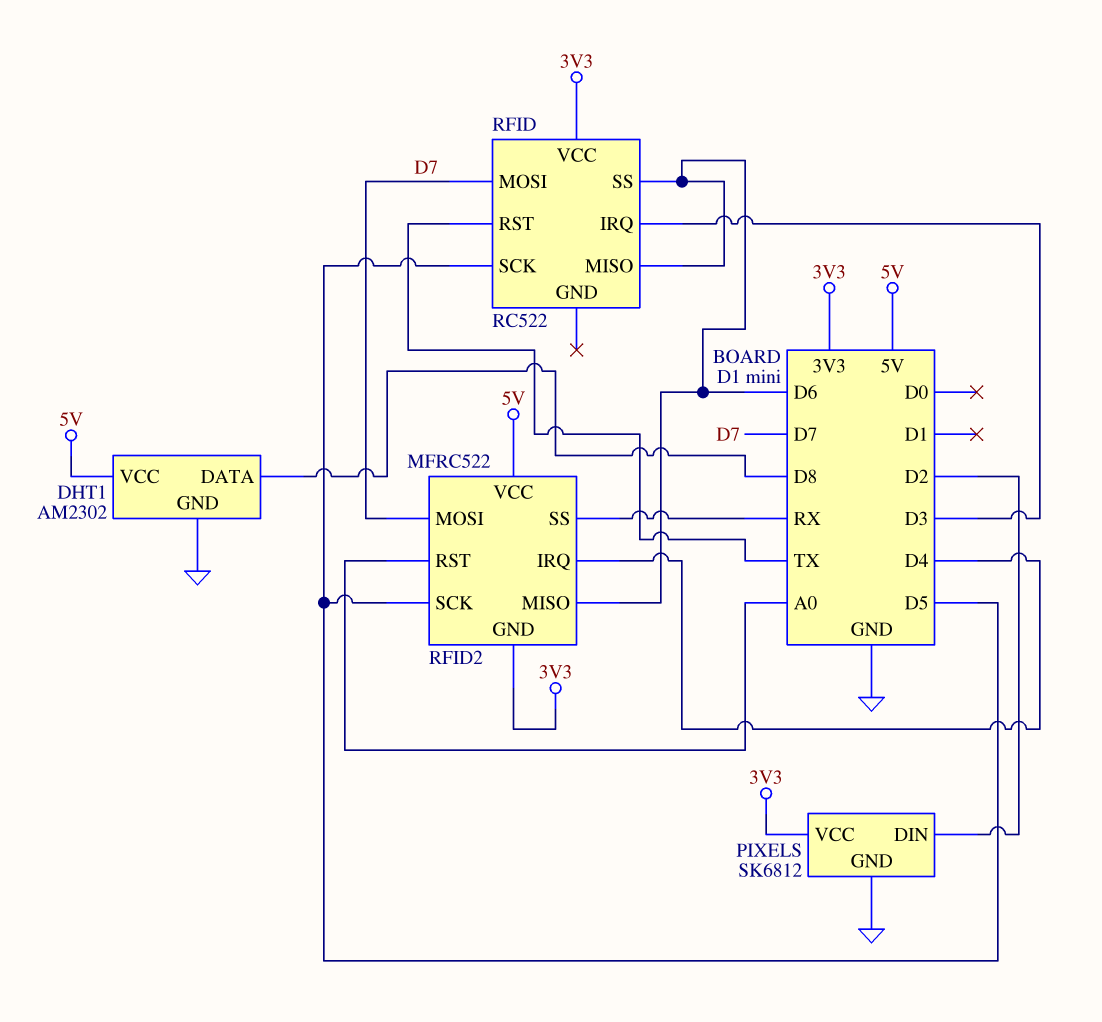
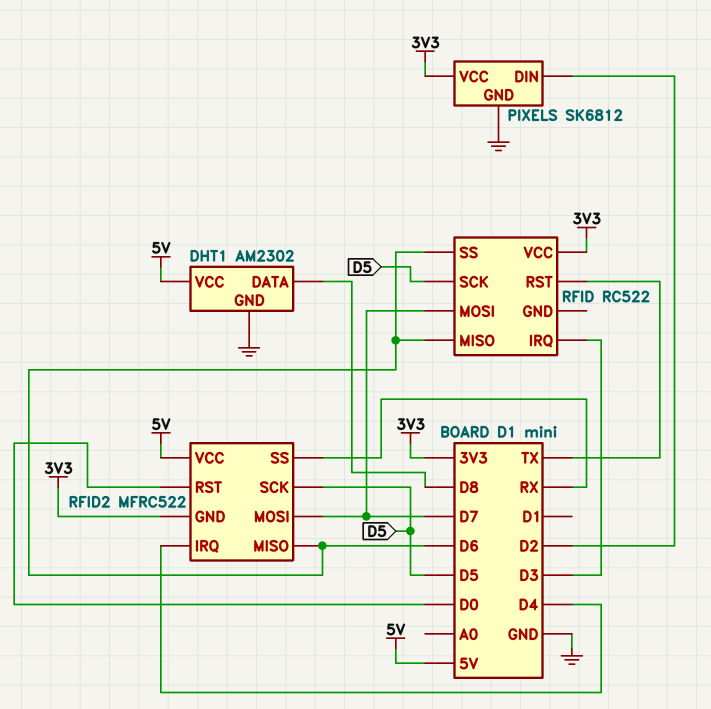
RFID2 pin RST: A0 -> D0

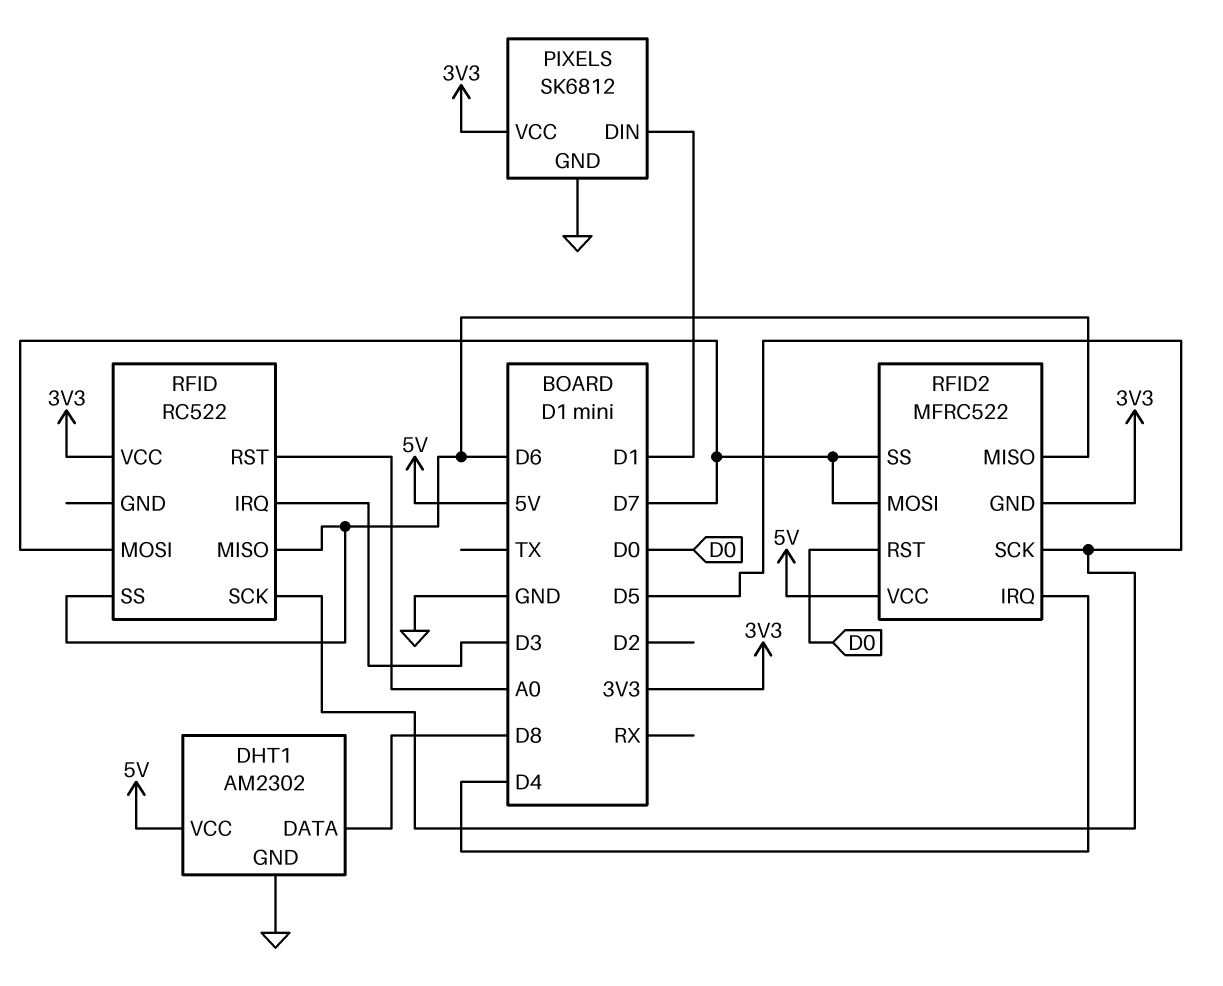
PIXELS pin DIN: D2 -> D1
RFID pin RST: TX -> A0
RFID2 pin SS: RX -> D7

